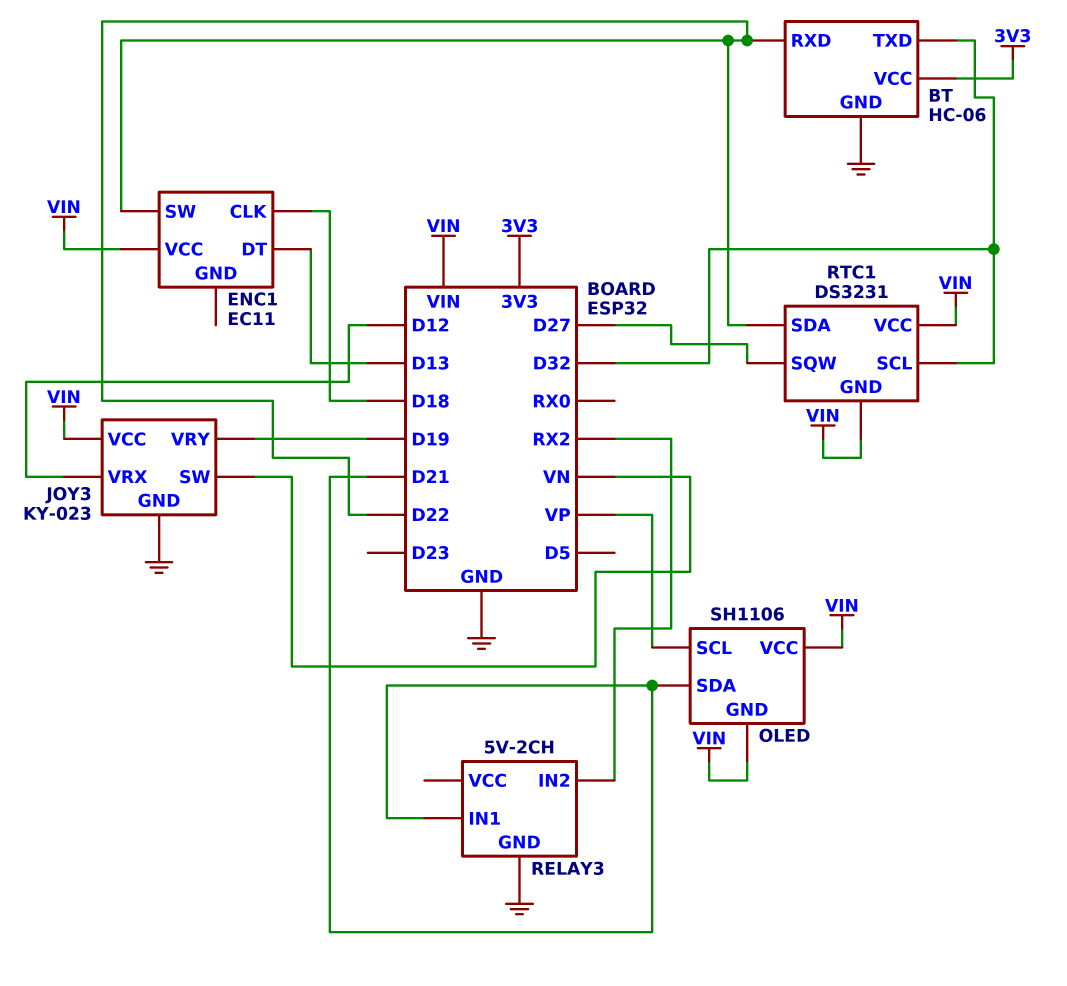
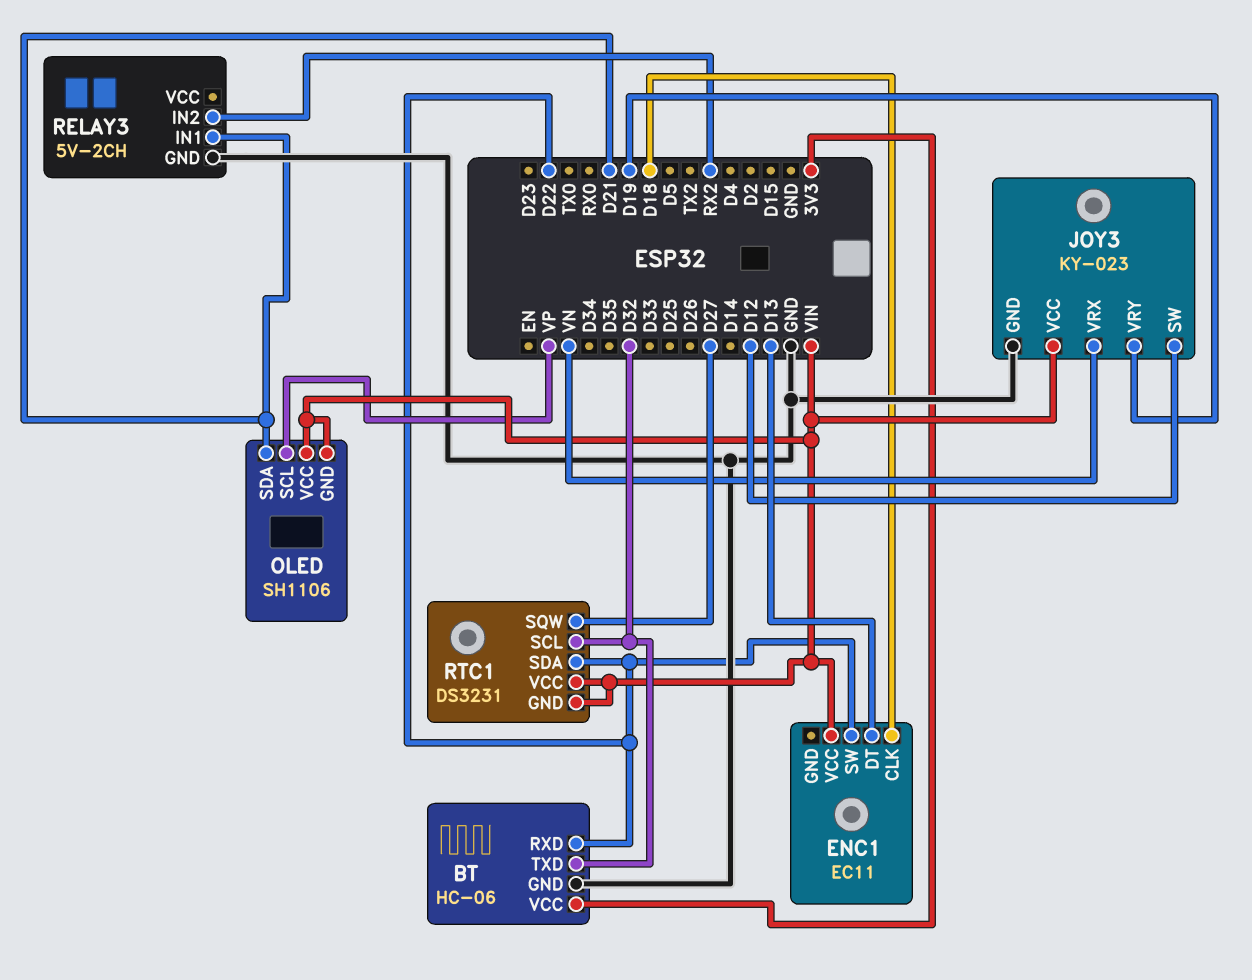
JOY3 pin SW: VN -> D12
JOY3 pin VRX: D12 -> VN

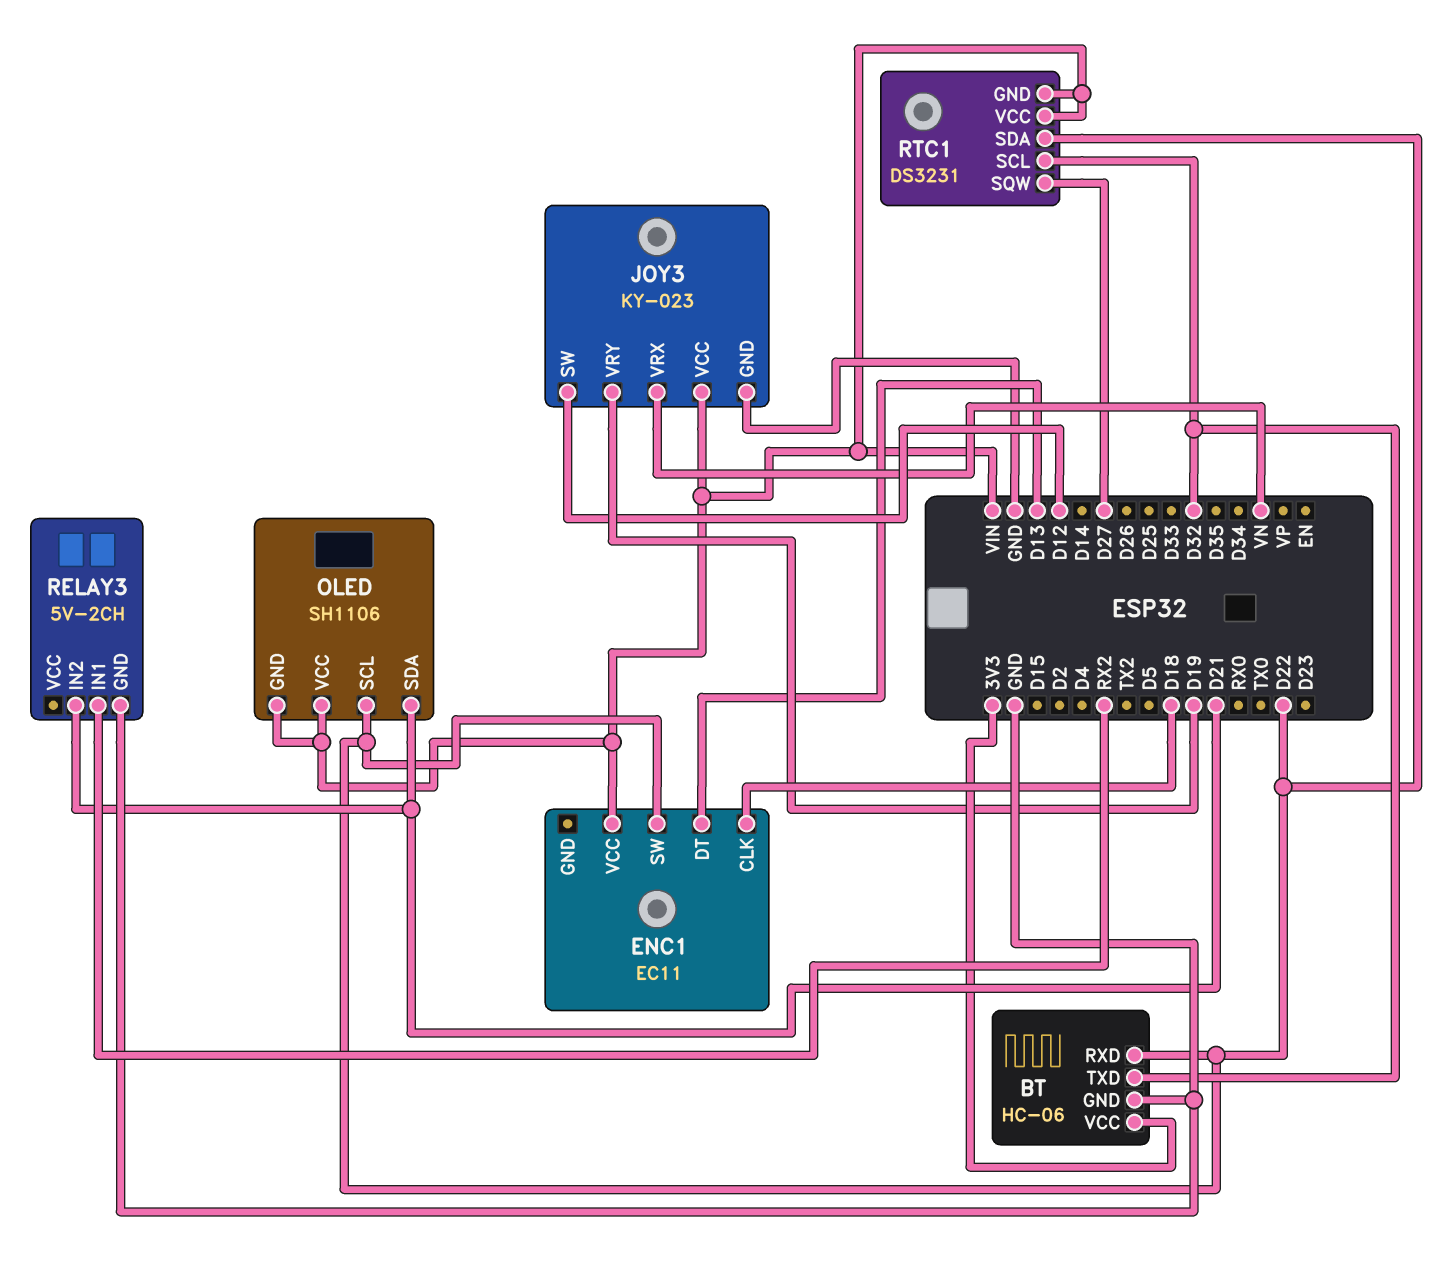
OLED pin SCL: VP -> D22
RELAY3 pin IN1: D21 -> RX2
RELAY3 pin IN2: RX2 -> D21

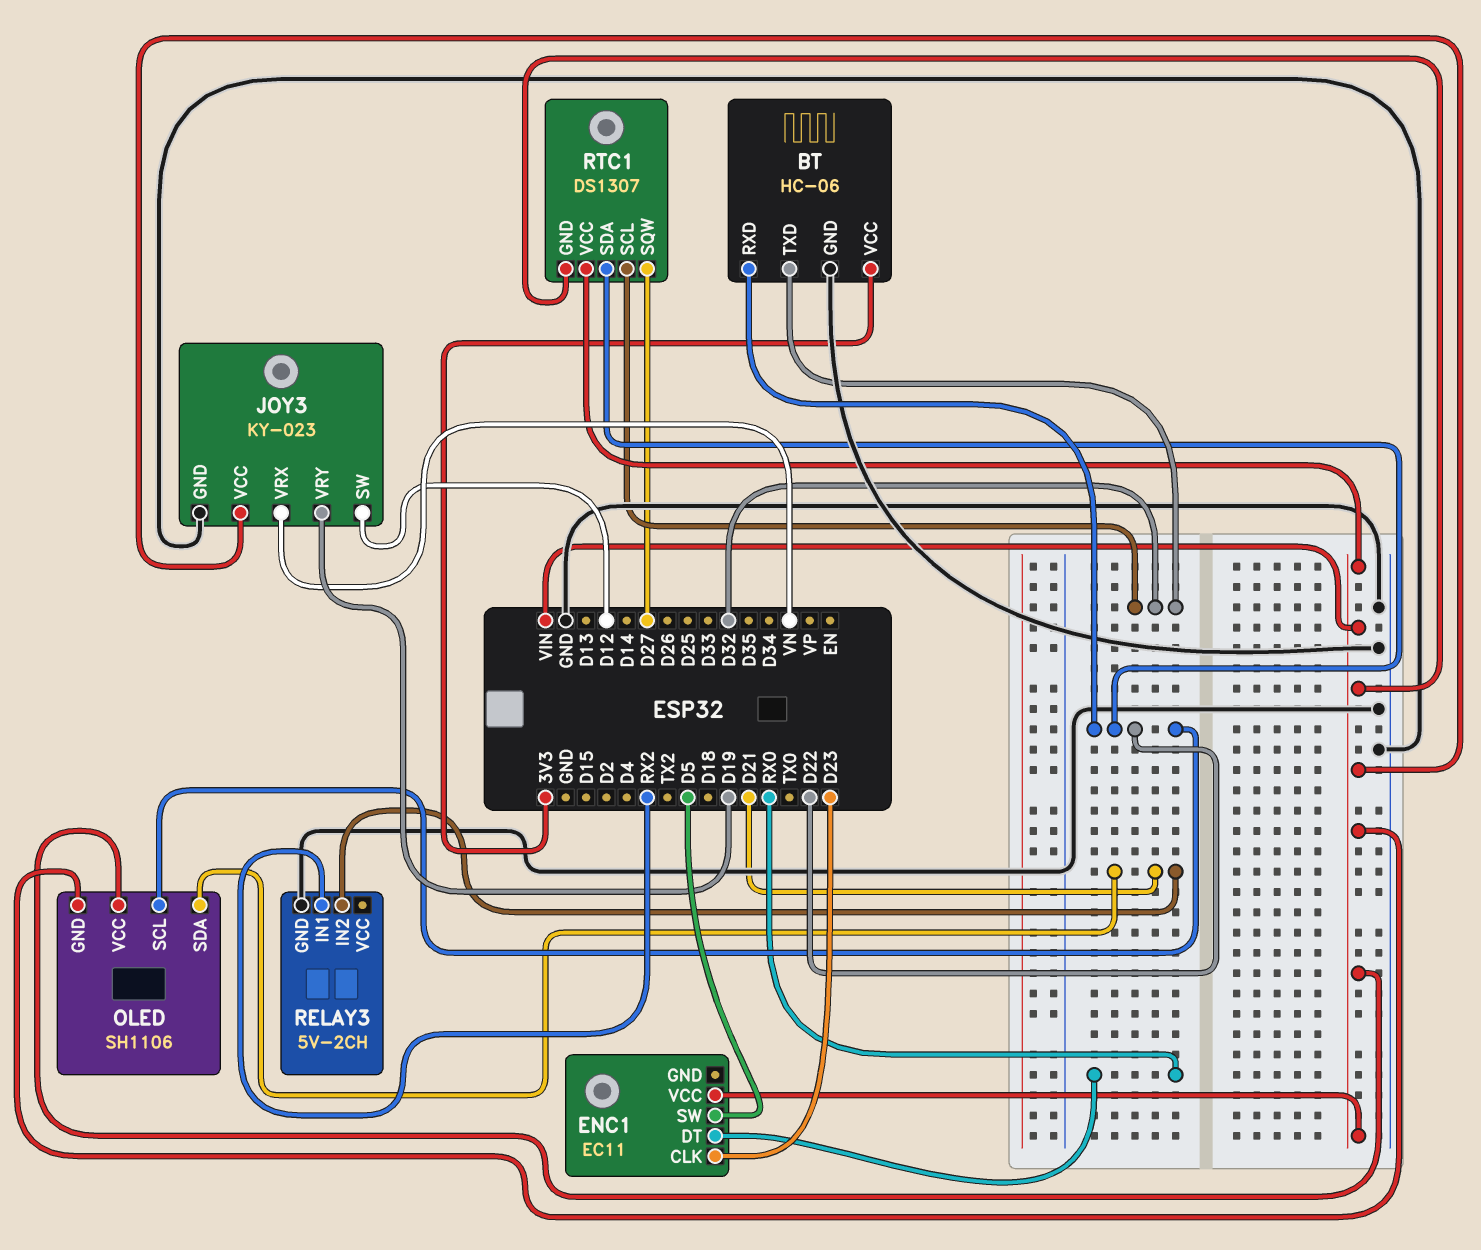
ENC1 pin CLK: D18 -> D23
ENC1 pin DT: D13 -> RX0
ENC1 pin SW: D22 -> D5
RTC1: DS3231 -> DS1307

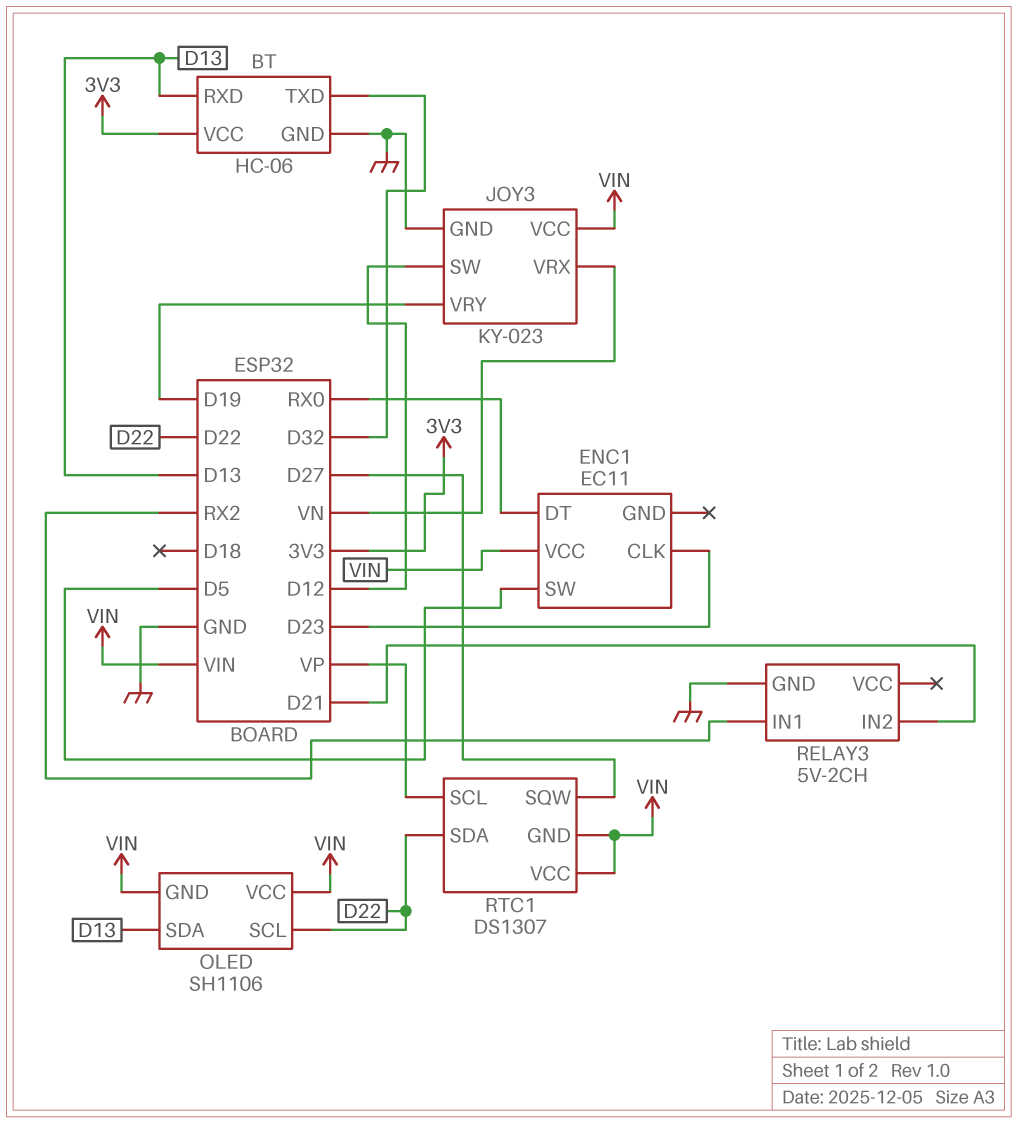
BT pin RXD: D22 -> D13
OLED pin SDA: D21 -> D13
RTC1 pin SCL: D32 -> VP

